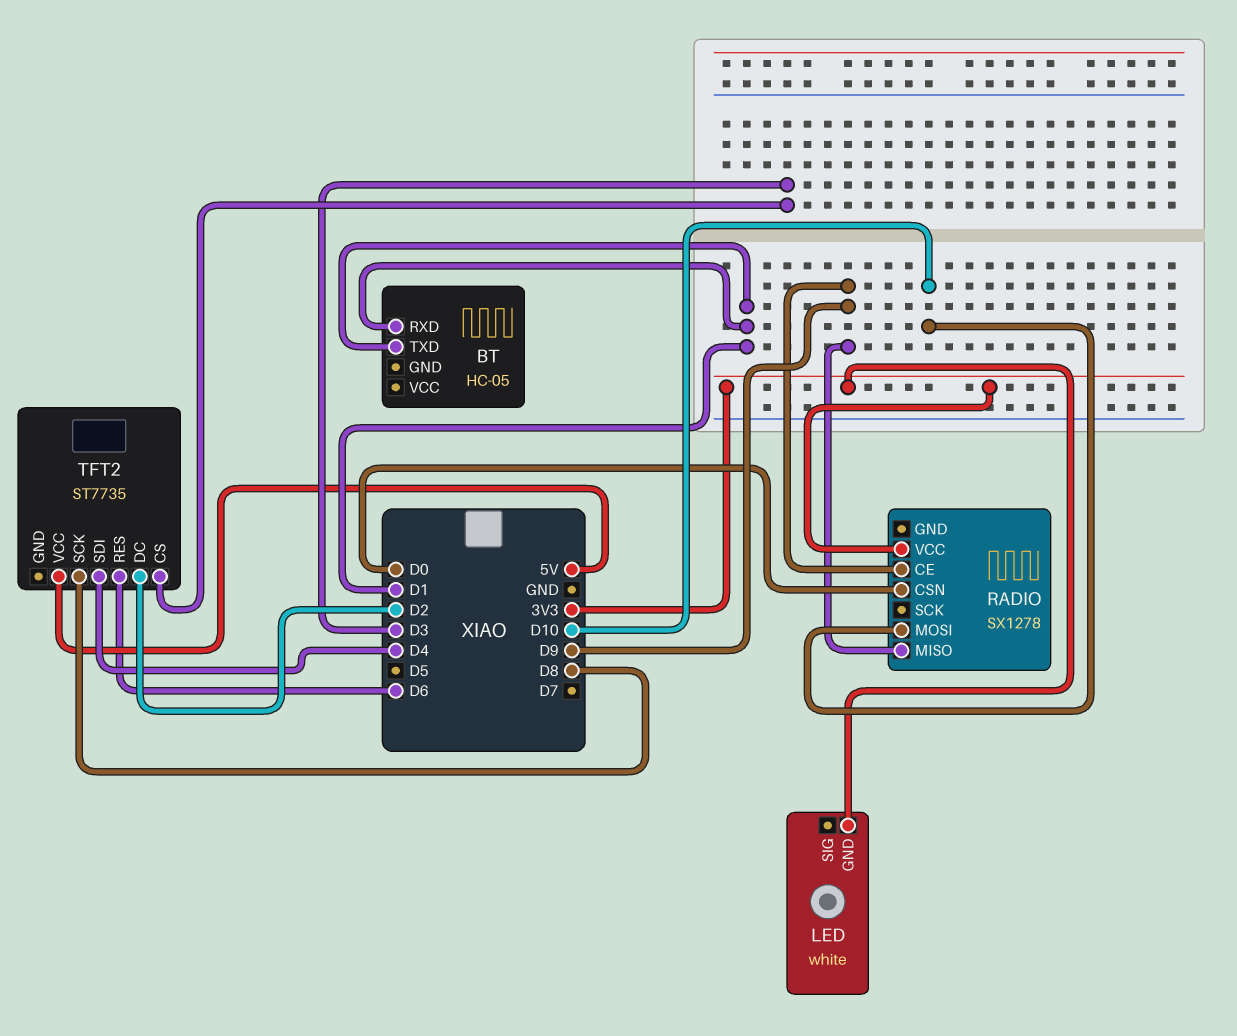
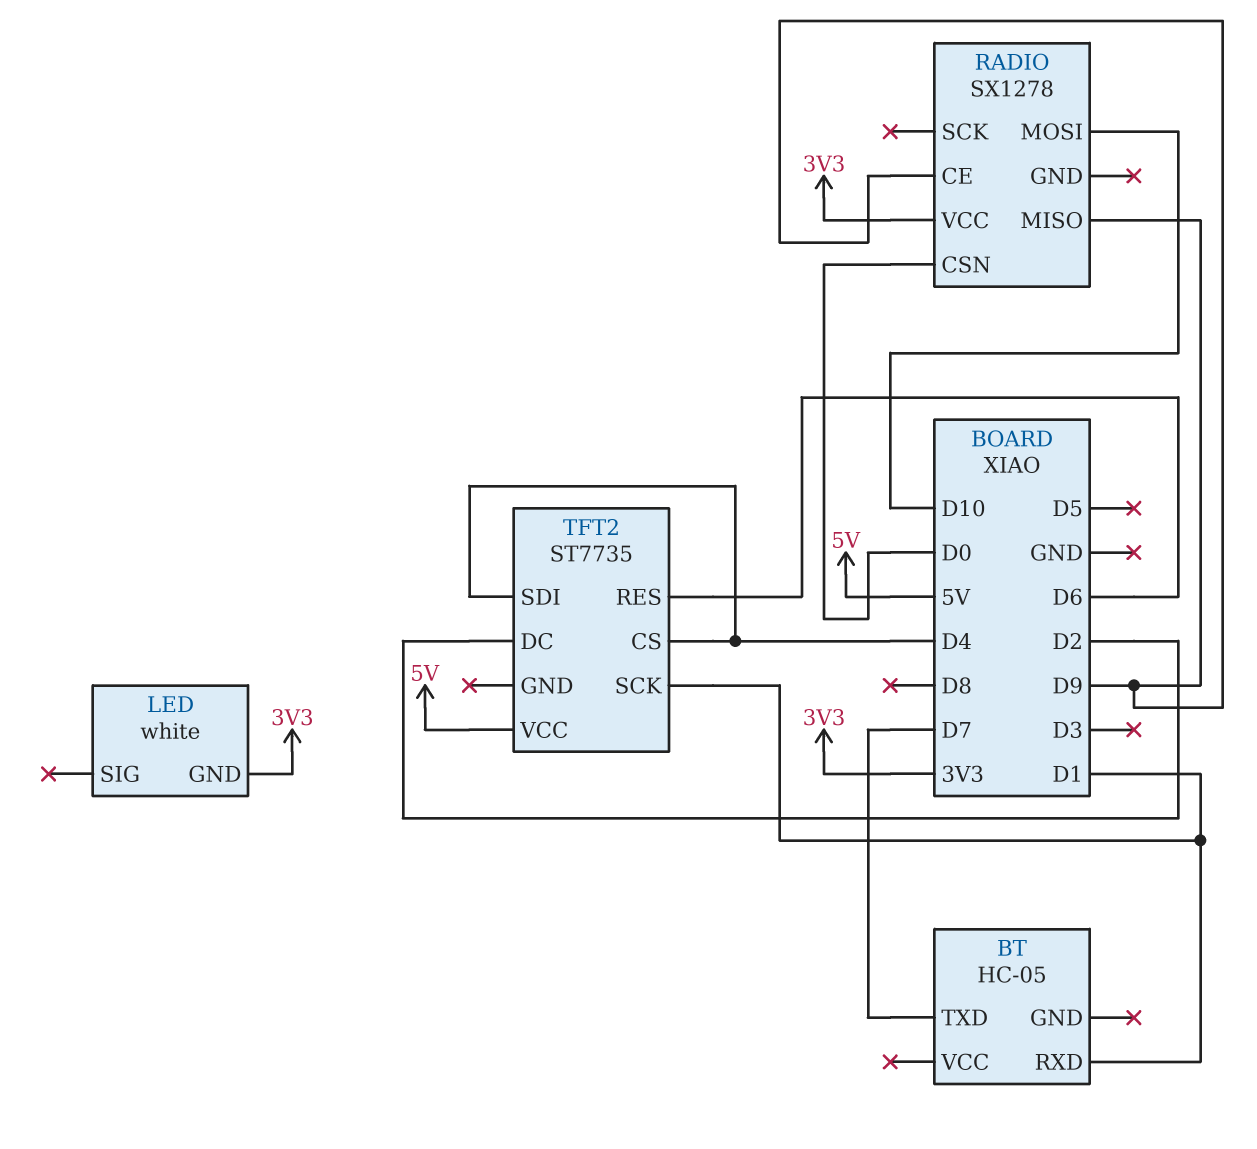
BT pin TXD: D1 -> D7
TFT2 pin CS: D3 -> D4
TFT2 pin SCK: D8 -> D1

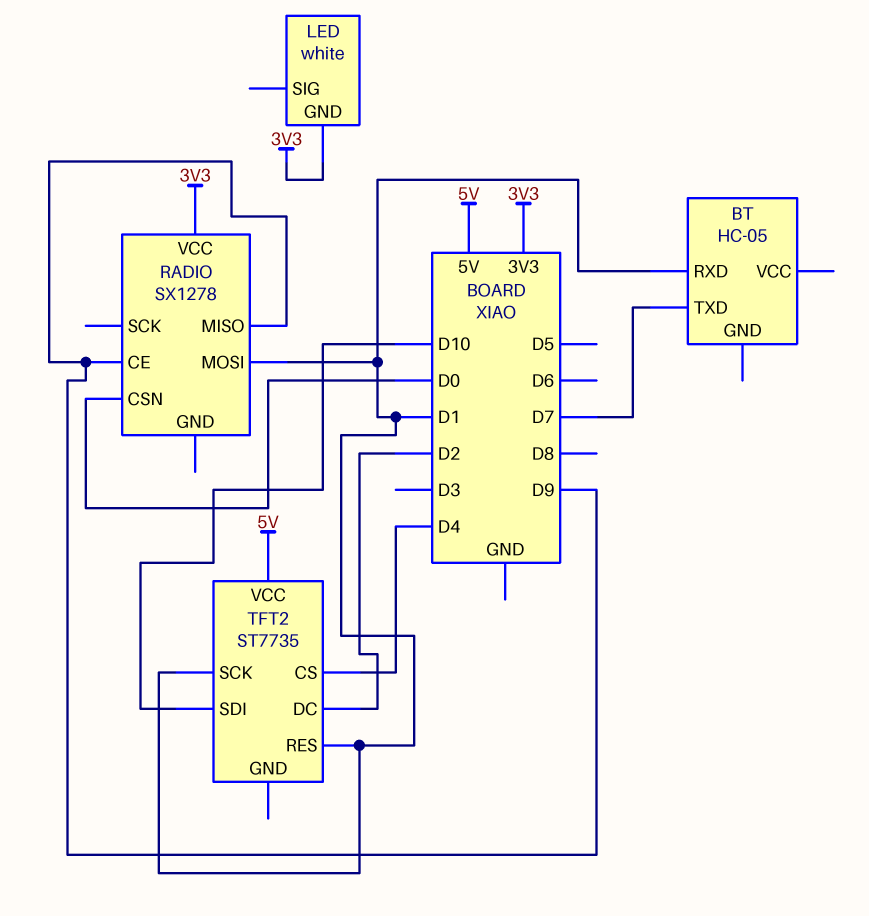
RADIO pin MOSI: D10 -> D1
TFT2 pin RES: D6 -> D1
TFT2 pin SDI: D4 -> D10

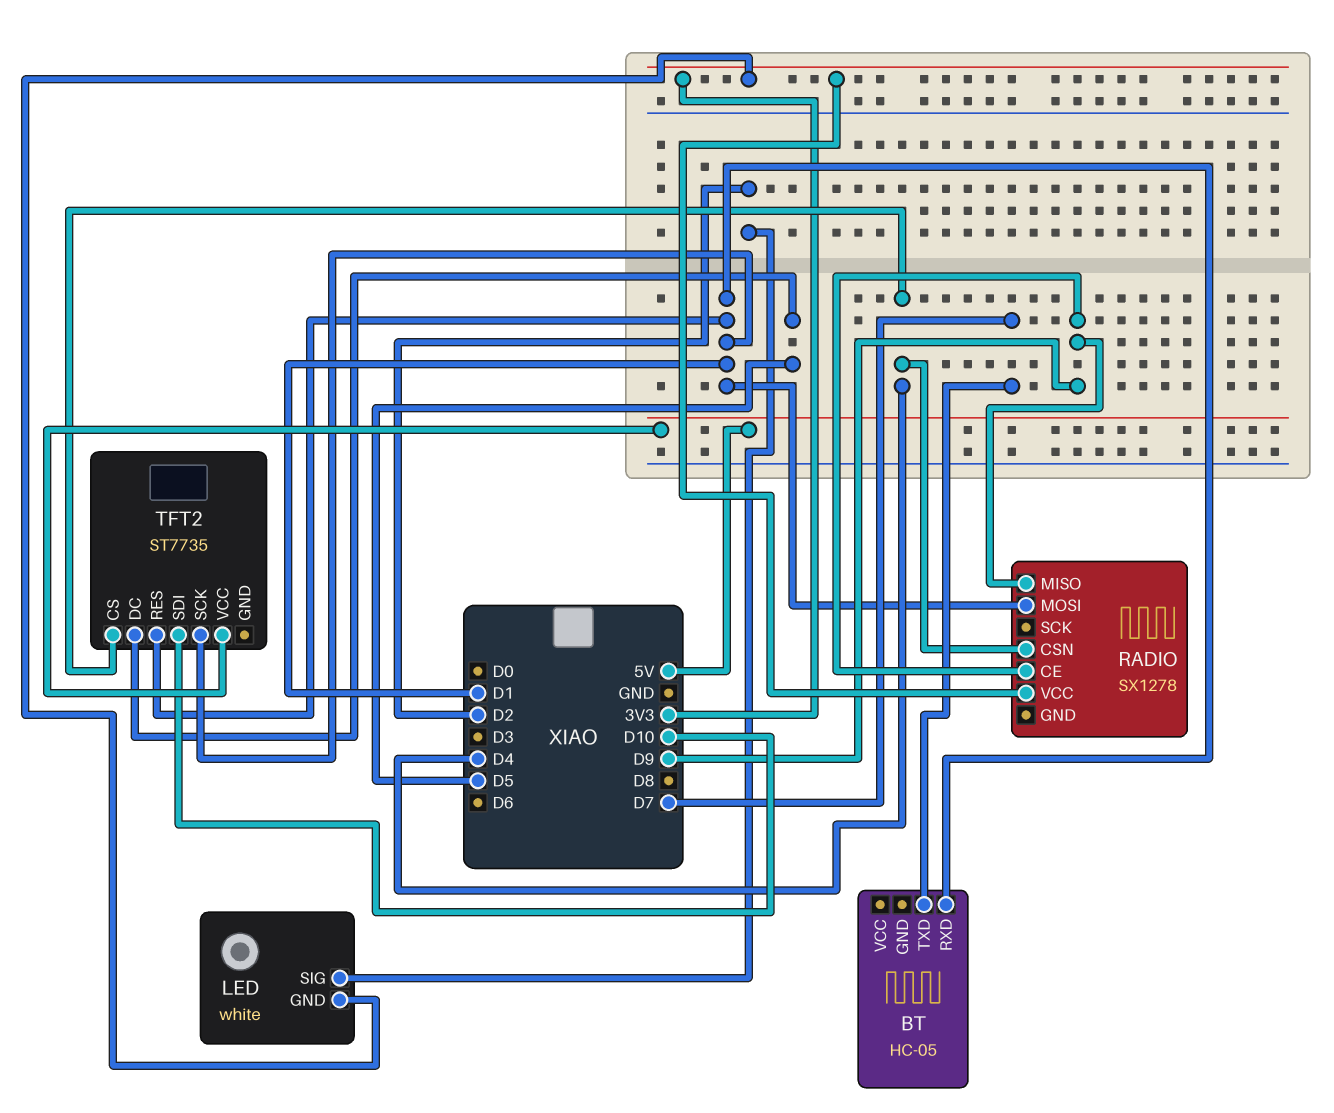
LED pin SIG: none -> D2
RADIO pin CSN: D0 -> D4
TFT2 pin DC: D2 -> D5

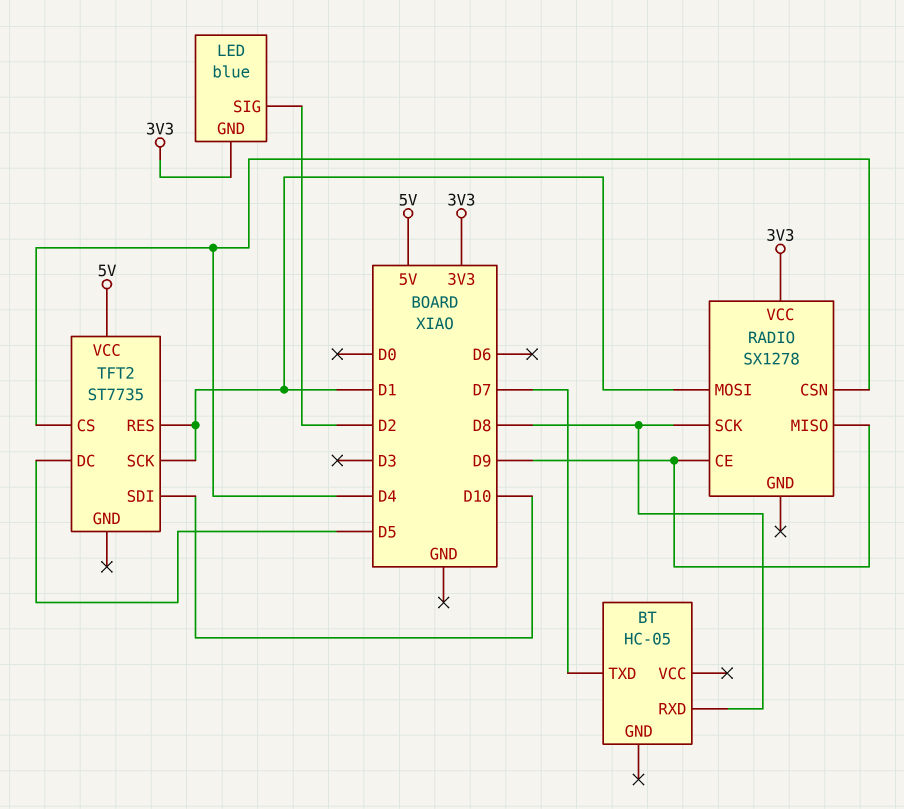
BT pin RXD: D1 -> D8
LED: white -> blue
RADIO pin SCK: none -> D8

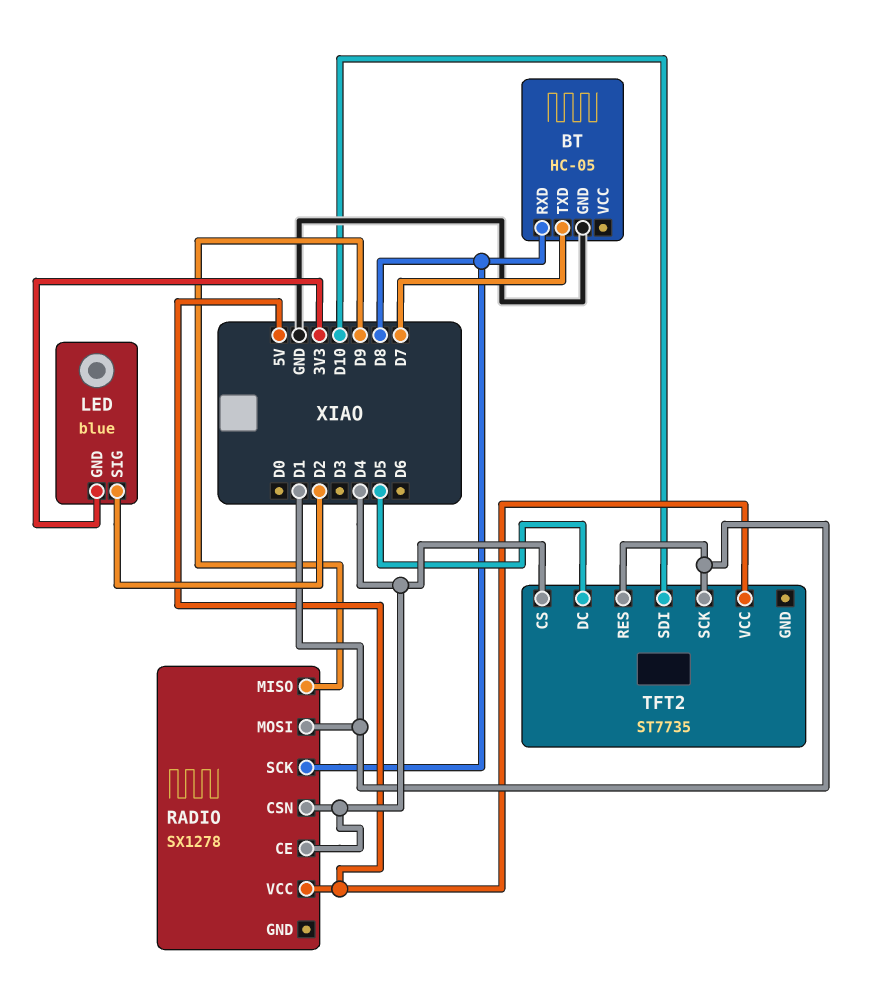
BT pin GND: none -> GND
RADIO pin CE: D9 -> D4
RADIO pin VCC: 3V3 -> 5V

